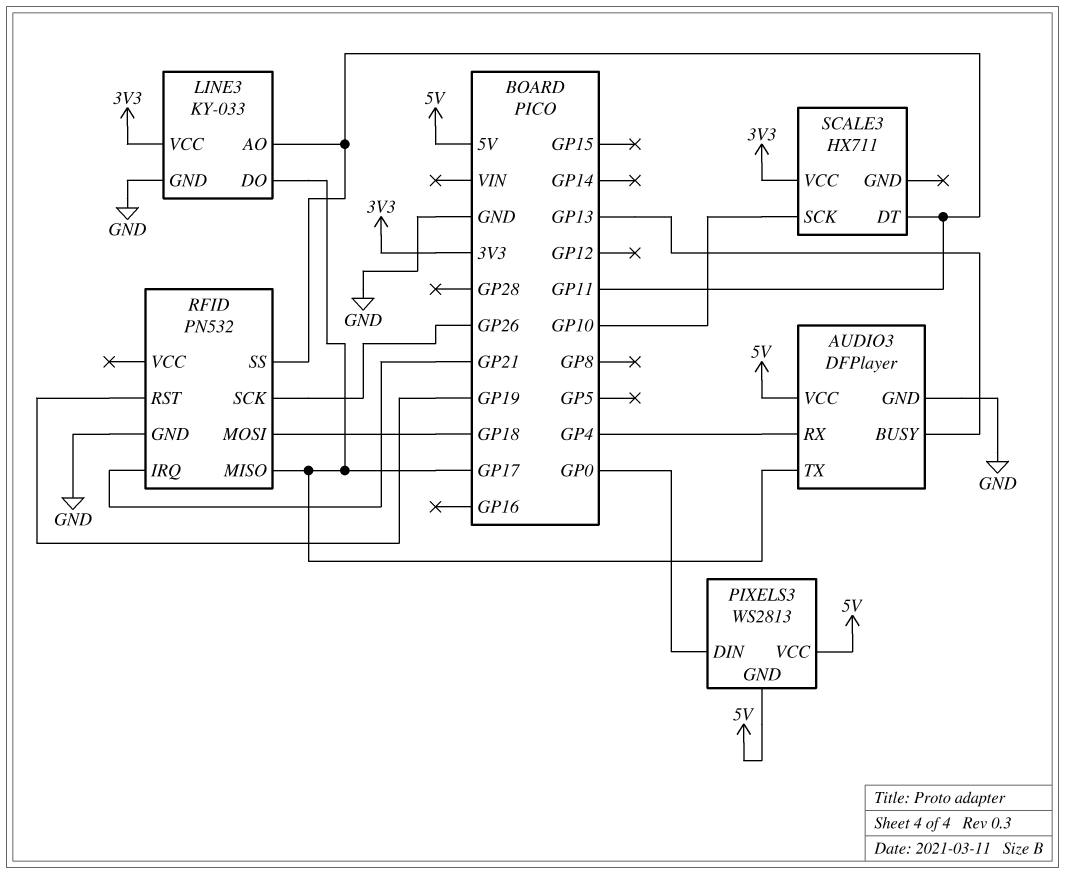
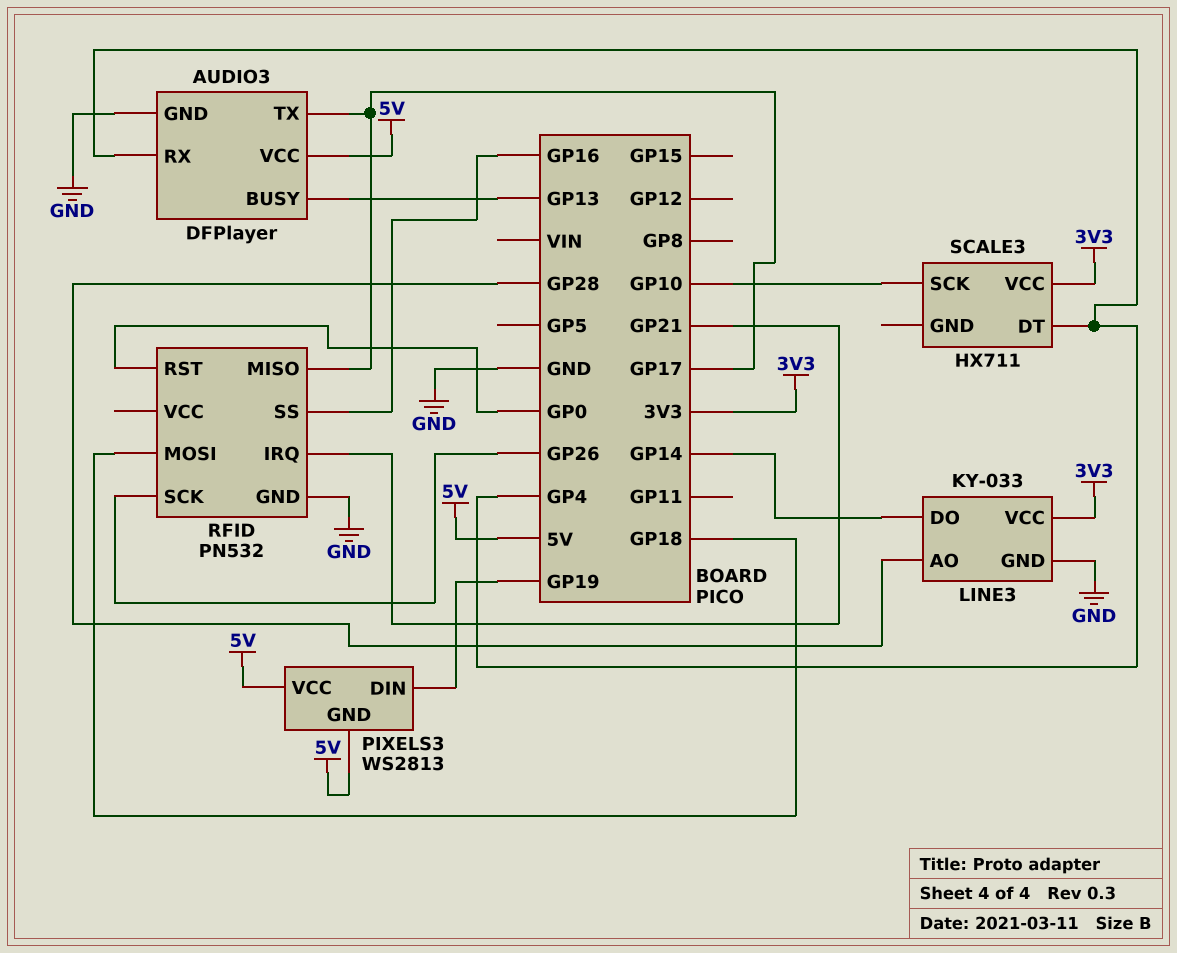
LINE3 pin AO: GP11 -> GP28
LINE3 pin DO: GP17 -> GP14
PIXELS3 pin DIN: GP0 -> GP19
RFID pin RST: GP19 -> GP0
RFID pin SS: GP11 -> GP16
SCALE3 pin DT: GP11 -> GP4

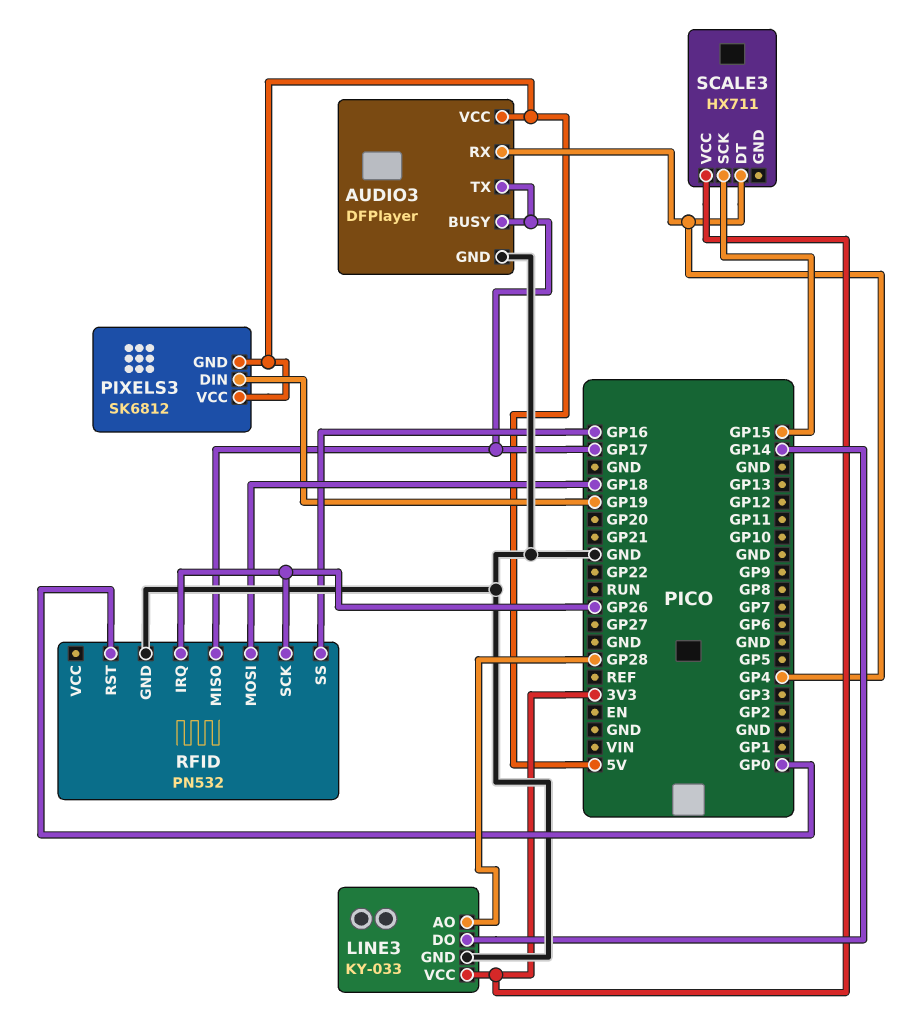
AUDIO3 pin BUSY: GP13 -> GP17
PIXELS3: WS2813 -> SK6812
RFID pin IRQ: GP21 -> GP26
SCALE3 pin SCK: GP10 -> GP15

